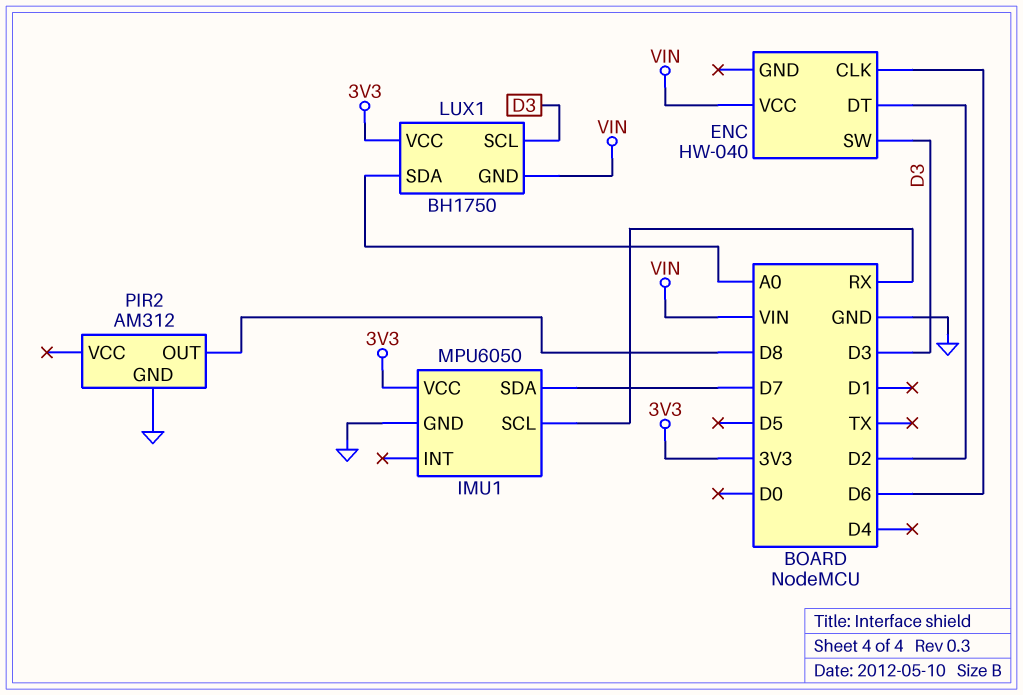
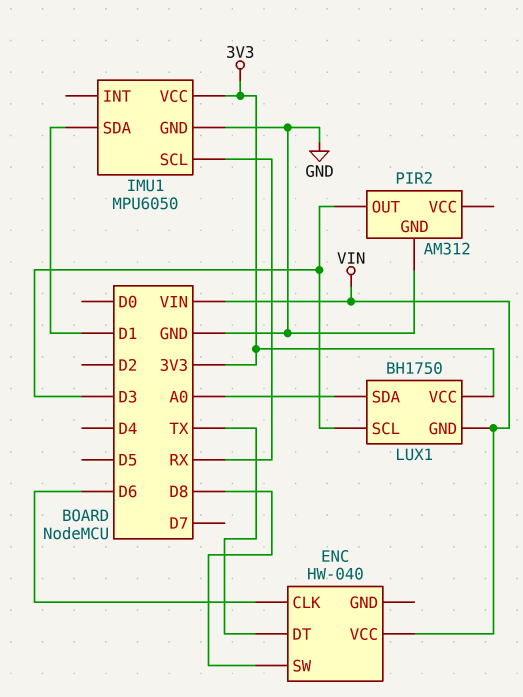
ENC pin DT: D2 -> TX
ENC pin SW: D3 -> D8
IMU1 pin SDA: D7 -> D1
PIR2 pin OUT: D8 -> D3

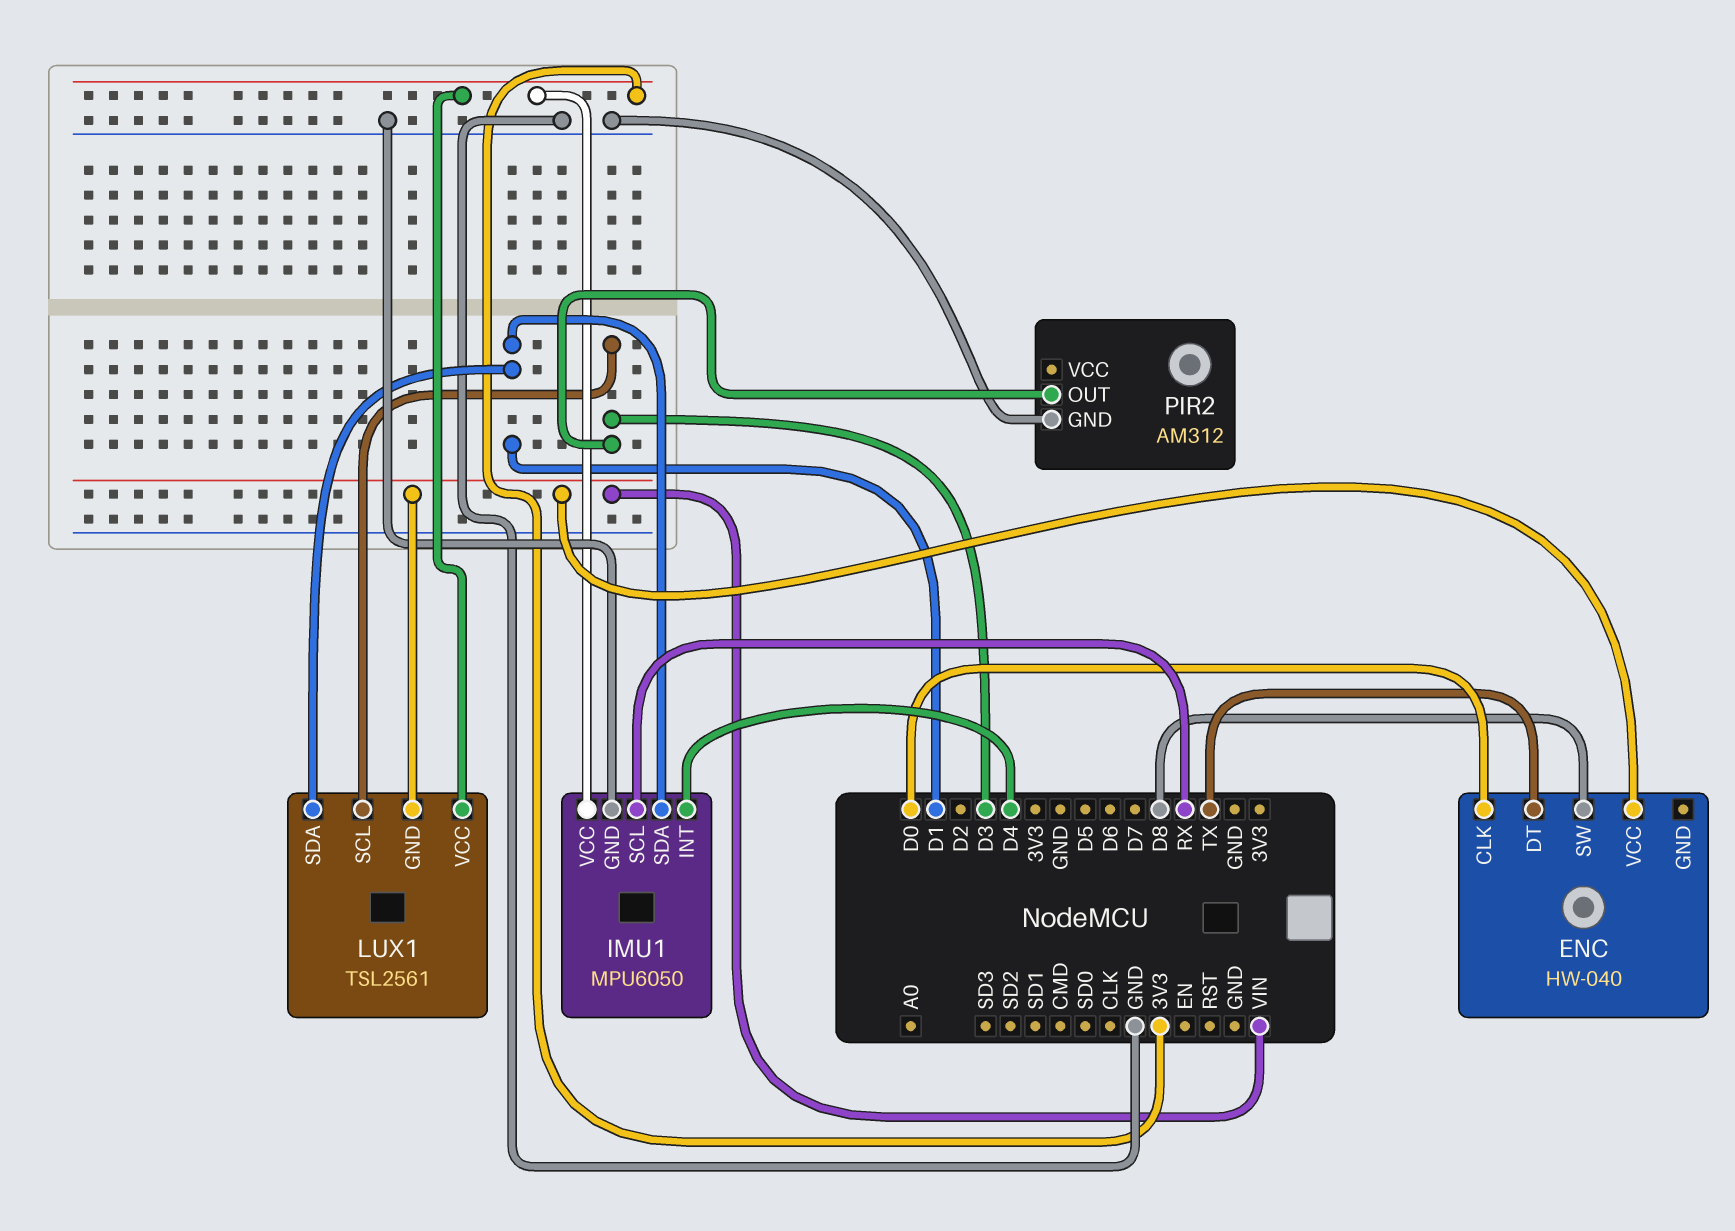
ENC pin CLK: D6 -> D0
IMU1 pin INT: none -> D4
LUX1: BH1750 -> TSL2561
LUX1 pin SDA: A0 -> D1

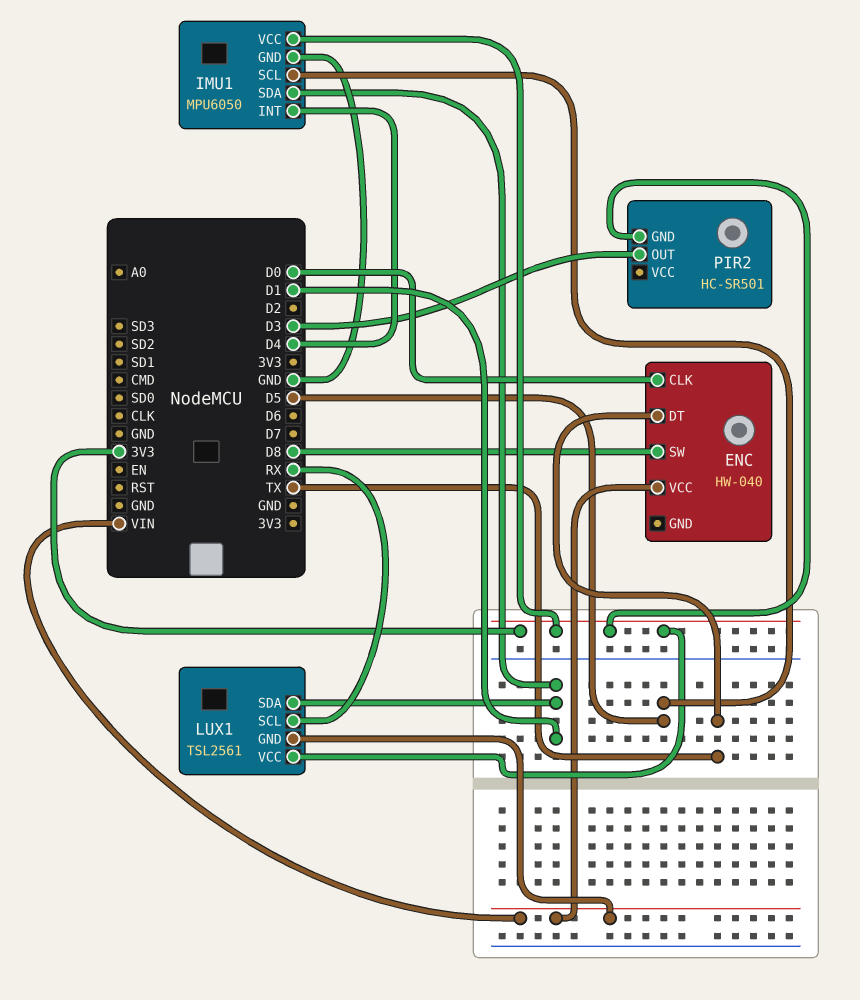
IMU1 pin SCL: RX -> D5
LUX1 pin SCL: D3 -> RX
PIR2: AM312 -> HC-SR501
PIR2 pin GND: GND -> 3V3

